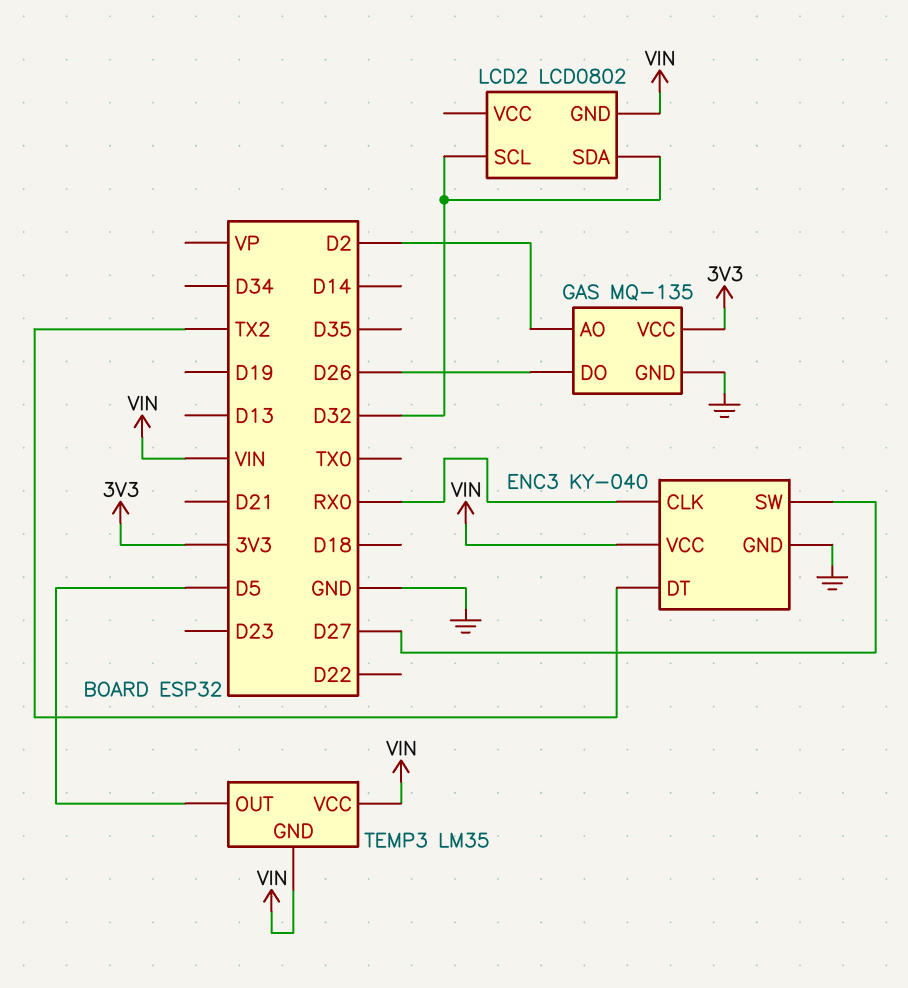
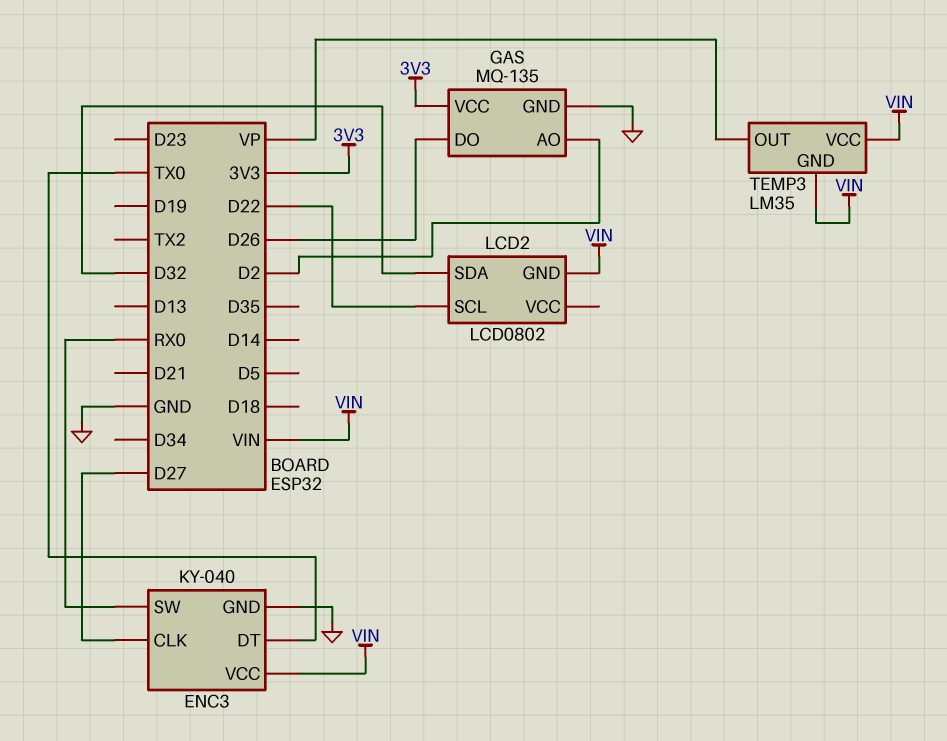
ENC3 pin CLK: RX0 -> D27
ENC3 pin DT: TX2 -> TX0
ENC3 pin SW: D27 -> RX0
LCD2 pin SCL: D32 -> D22
TEMP3 pin OUT: D5 -> VP

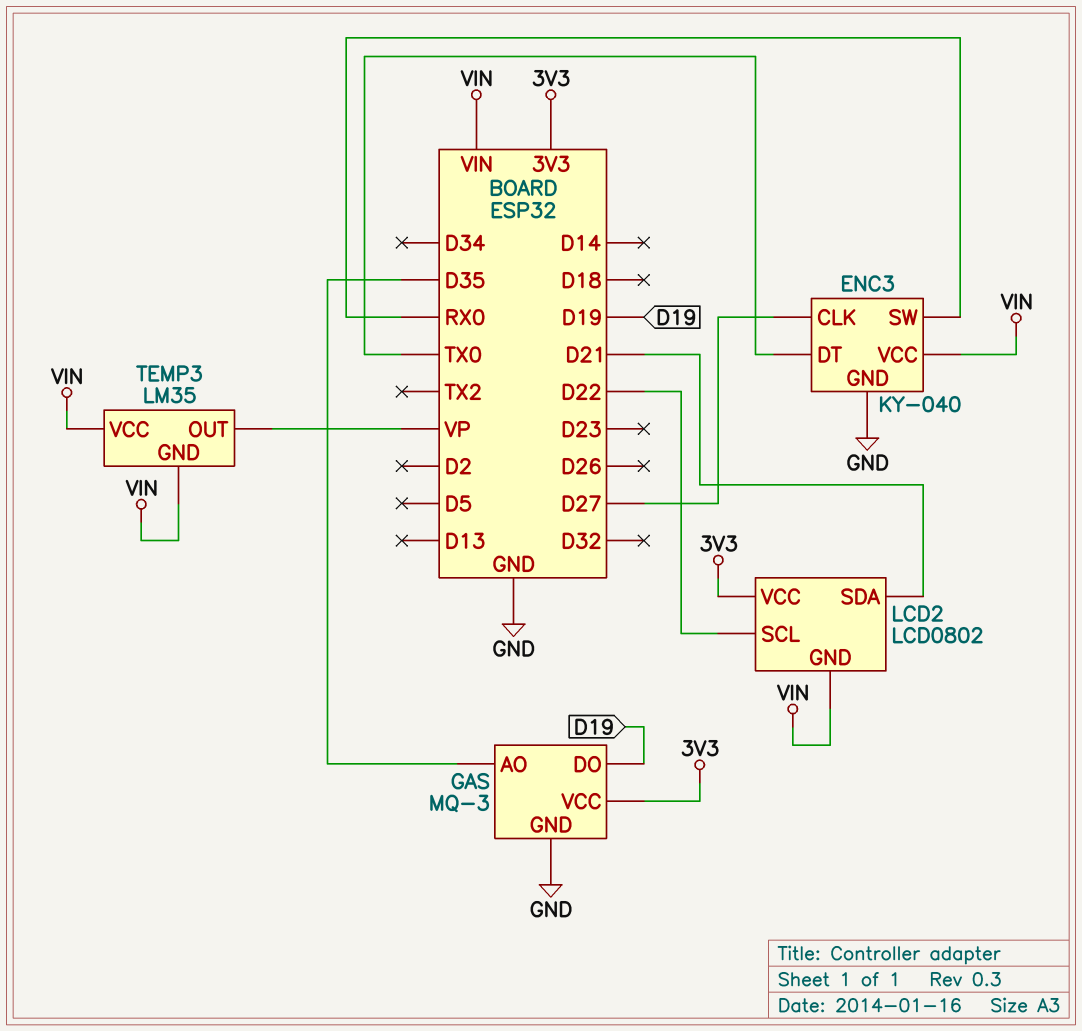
GAS: MQ-135 -> MQ-3
GAS pin AO: D2 -> D35
GAS pin DO: D26 -> D19
LCD2 pin SDA: D32 -> D21
LCD2 pin VCC: none -> 3V3

